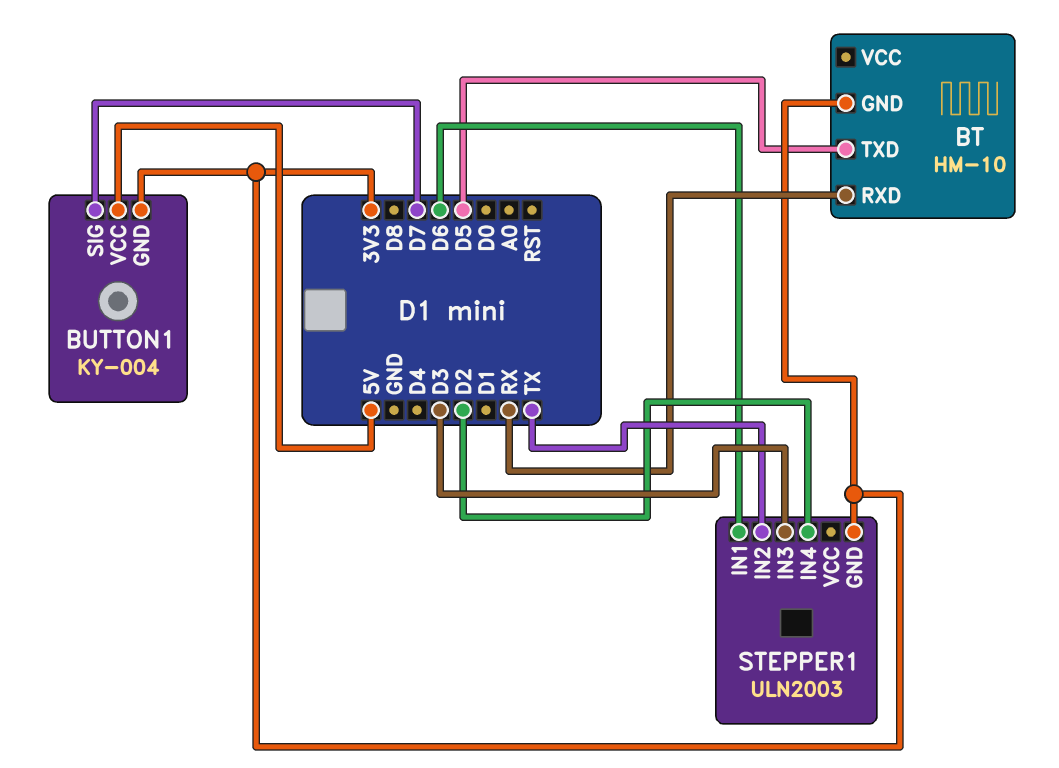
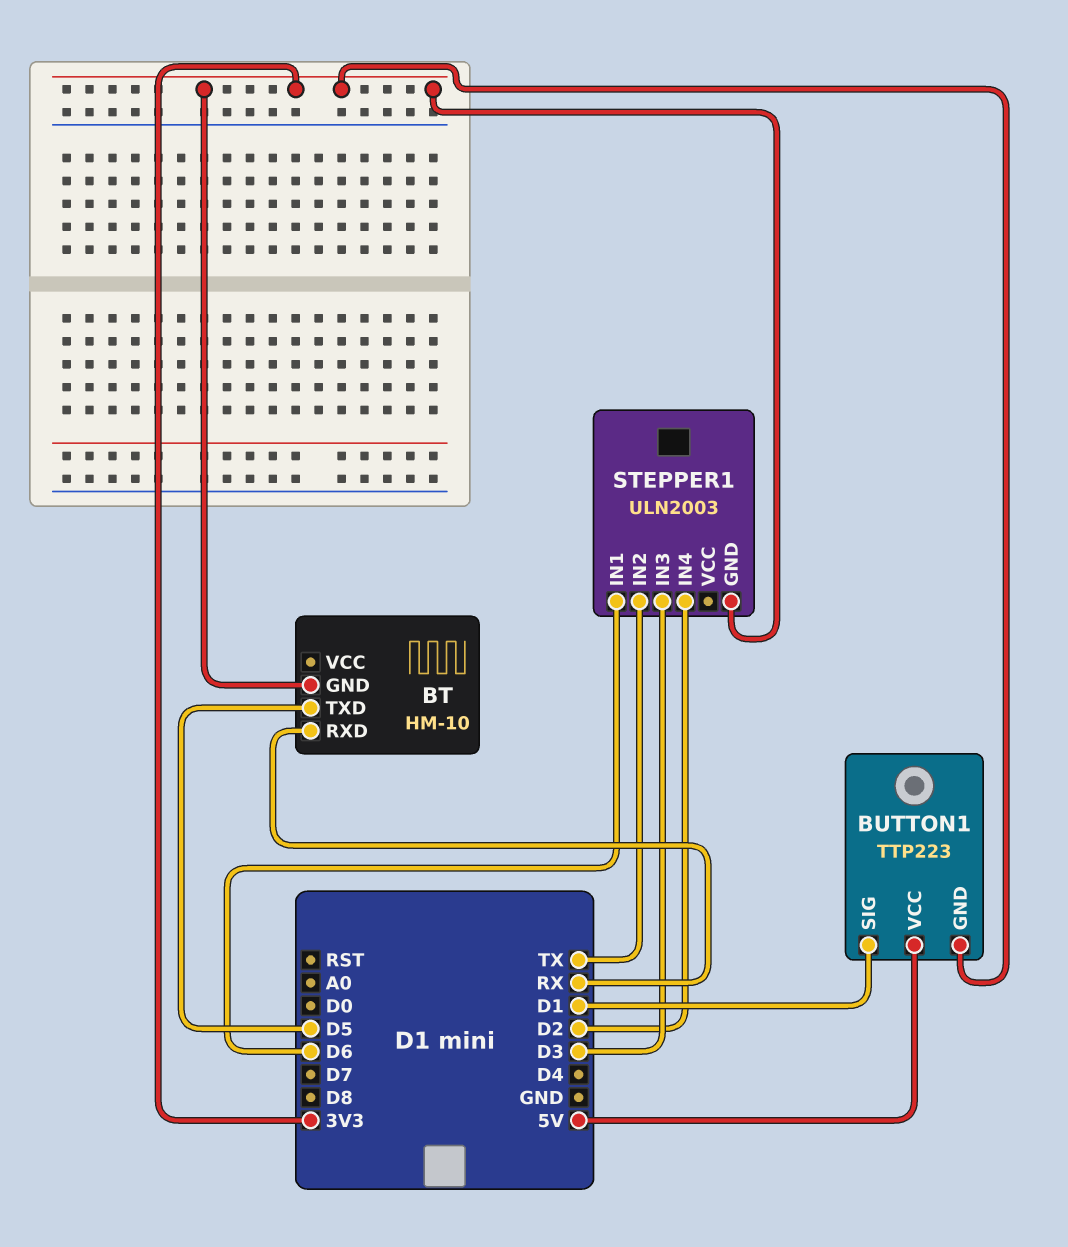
BUTTON1: KY-004 -> TTP223
BUTTON1 pin SIG: D7 -> D1

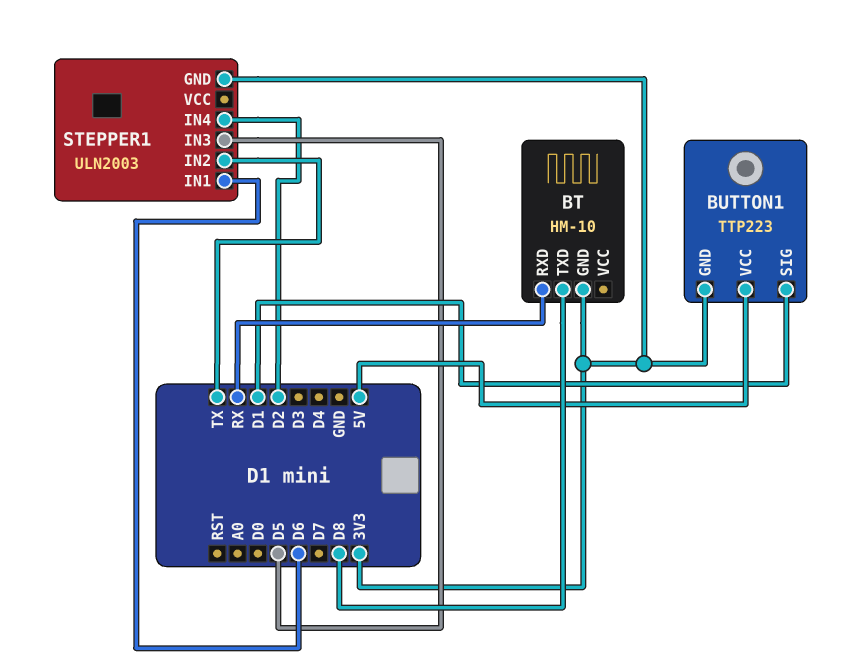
BT pin TXD: D5 -> D8
STEPPER1 pin IN3: D3 -> D5

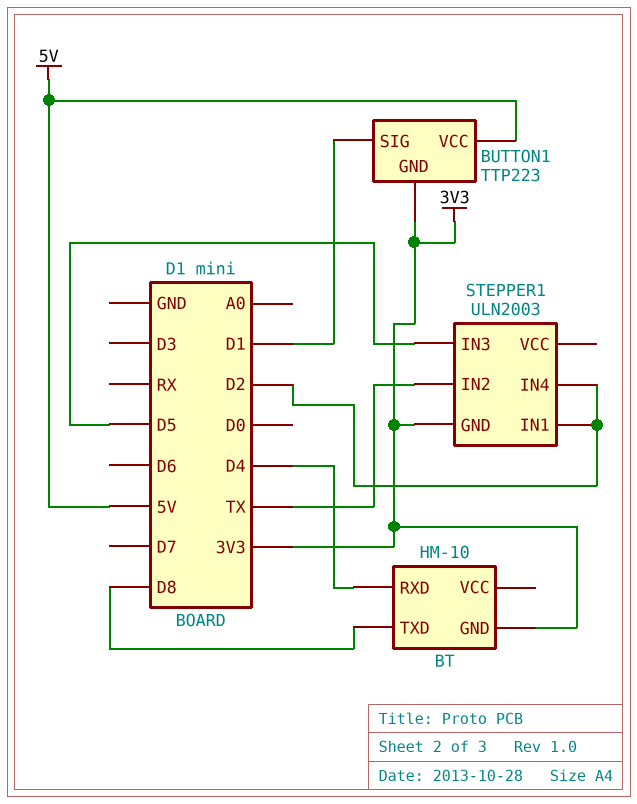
BT pin RXD: RX -> D4
STEPPER1 pin IN1: D6 -> D2

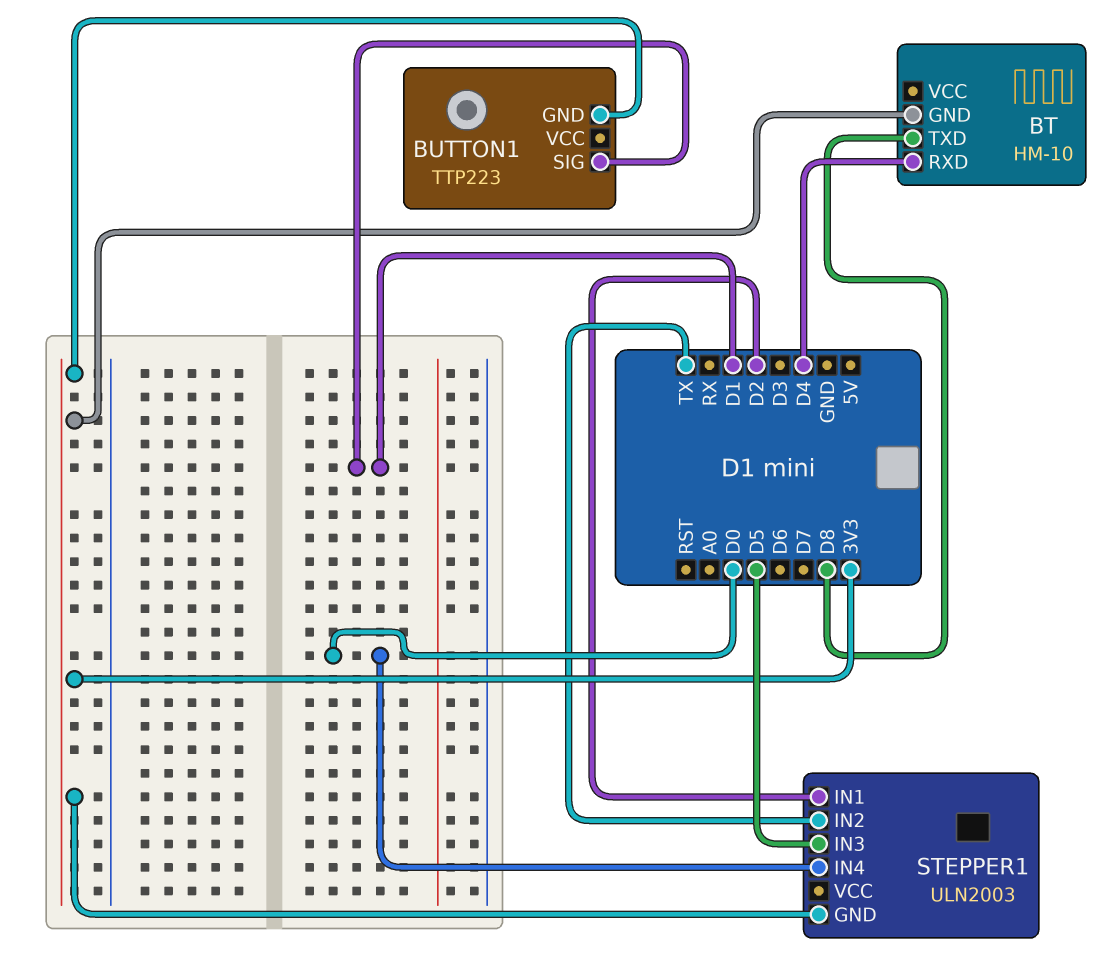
BUTTON1 pin VCC: 5V -> none
STEPPER1 pin IN4: D2 -> D0

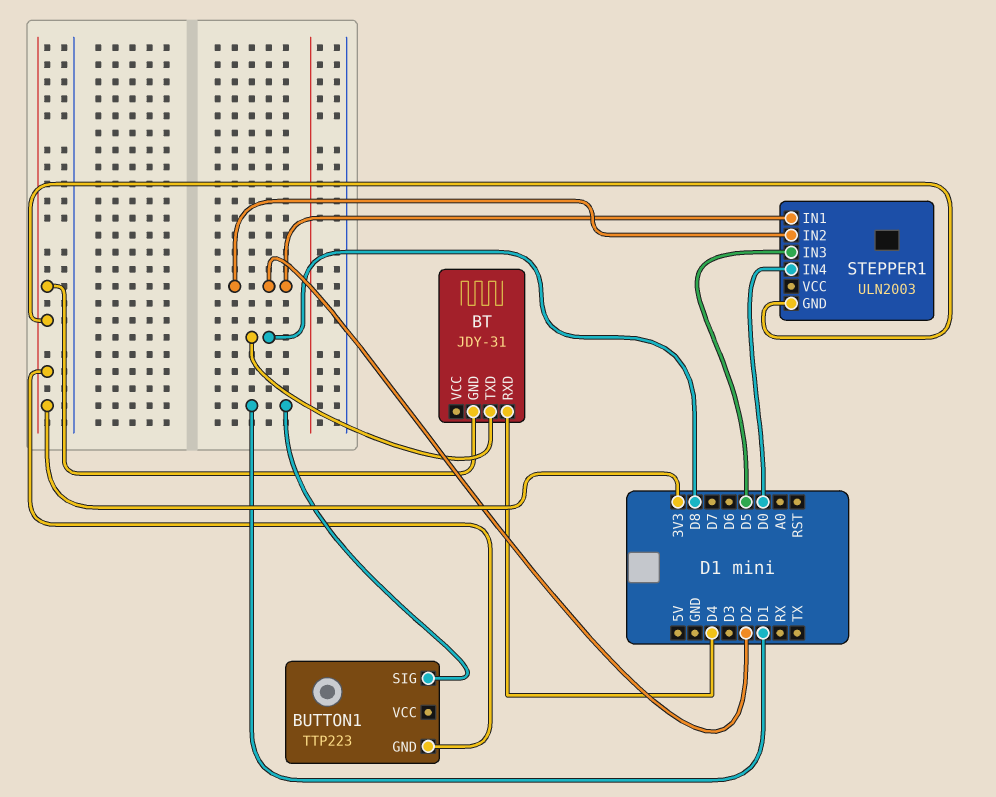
BT: HM-10 -> JDY-31
STEPPER1 pin IN2: TX -> D2

